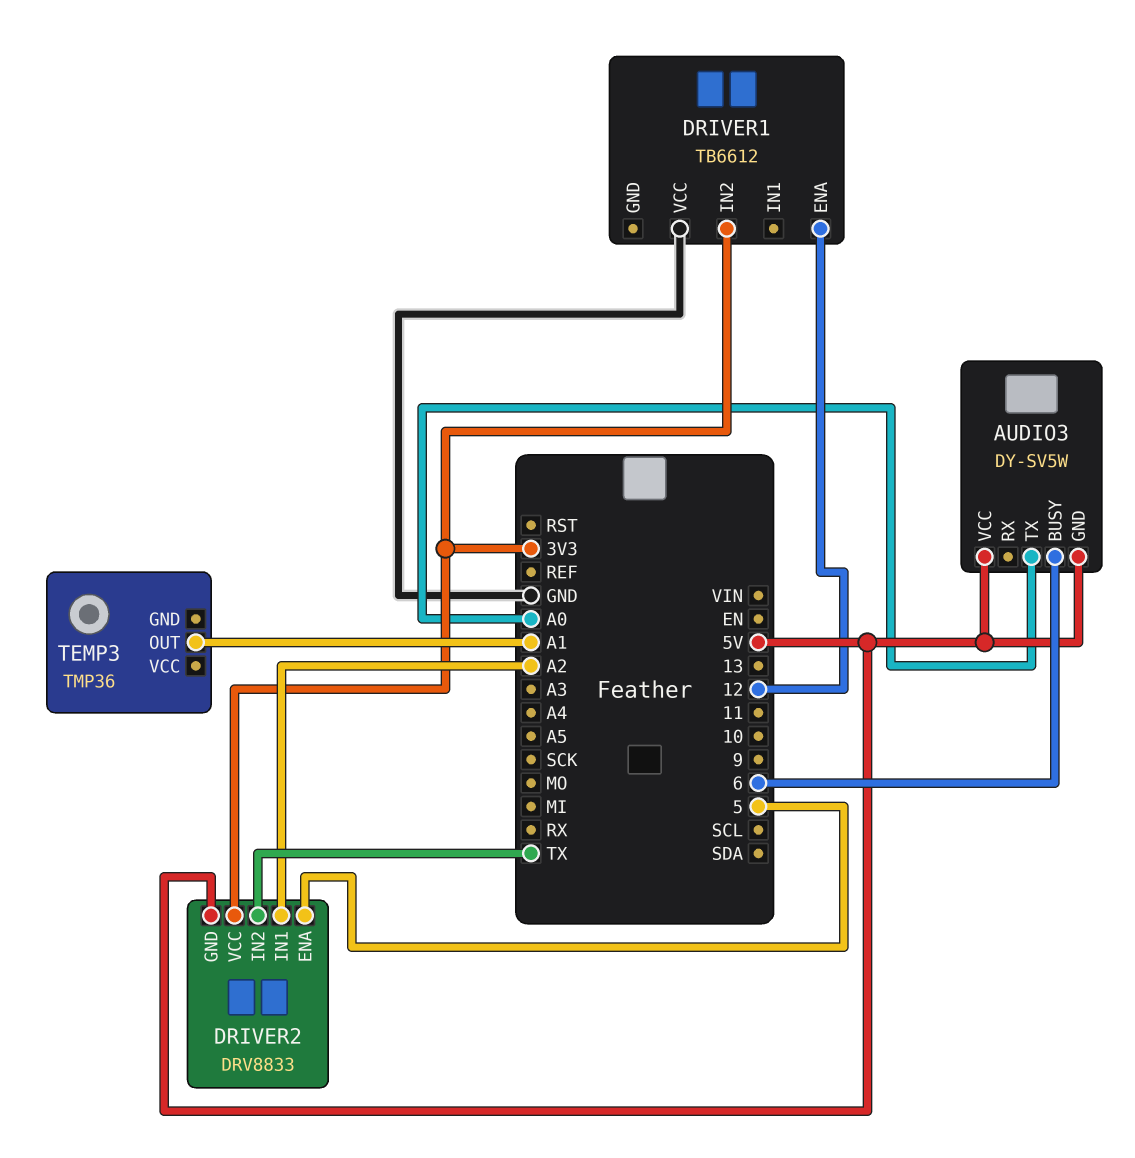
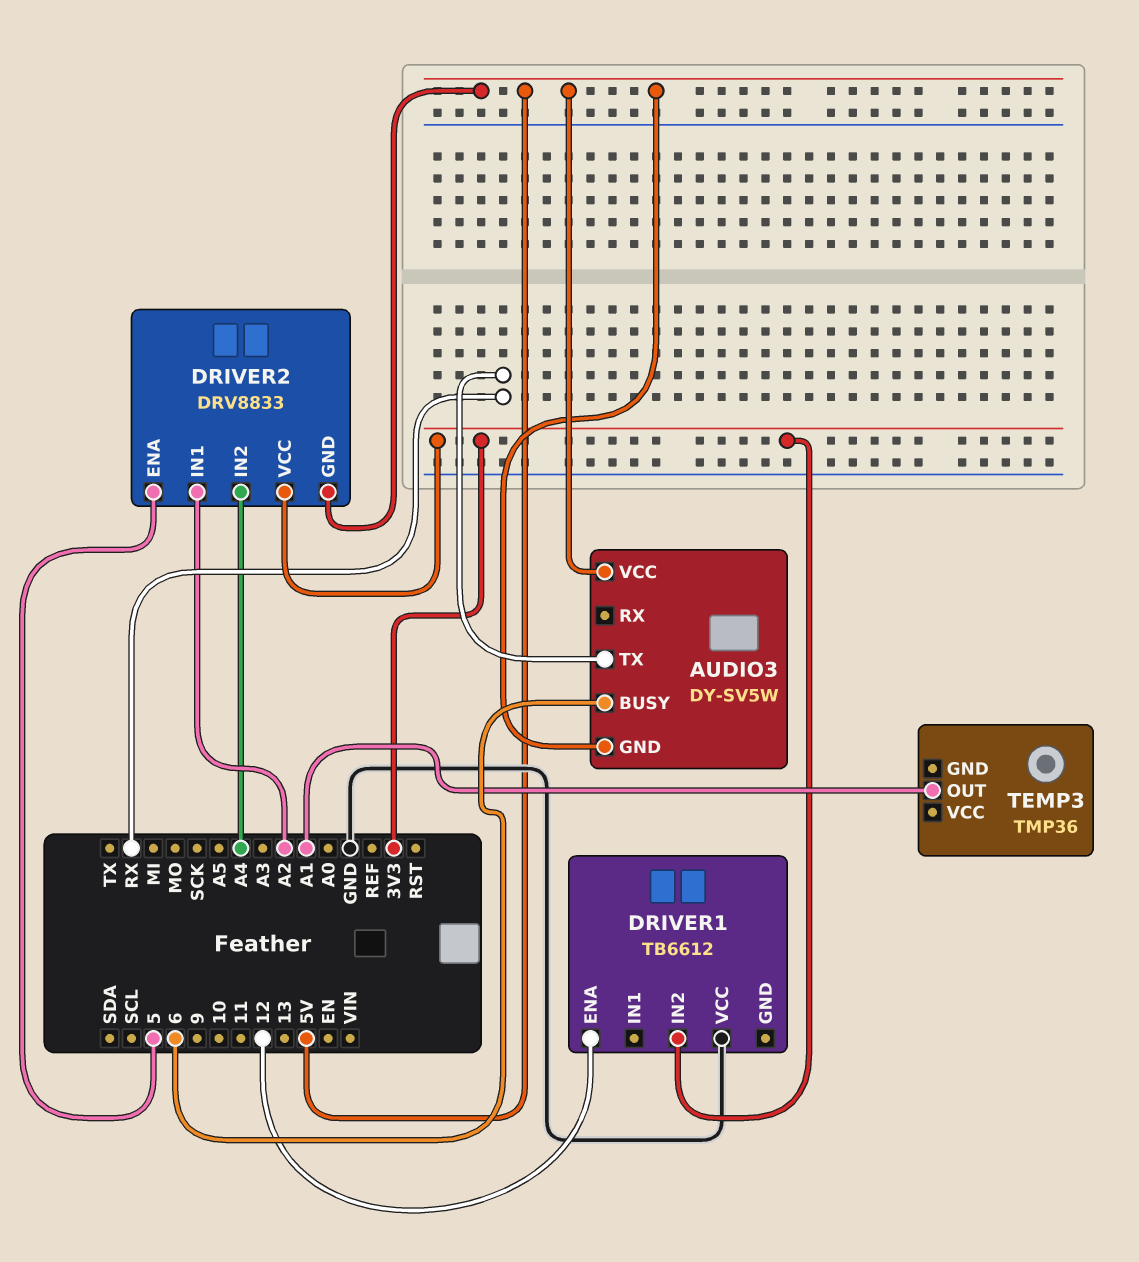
AUDIO3 pin TX: A0 -> RX
DRIVER2 pin IN2: TX -> A4

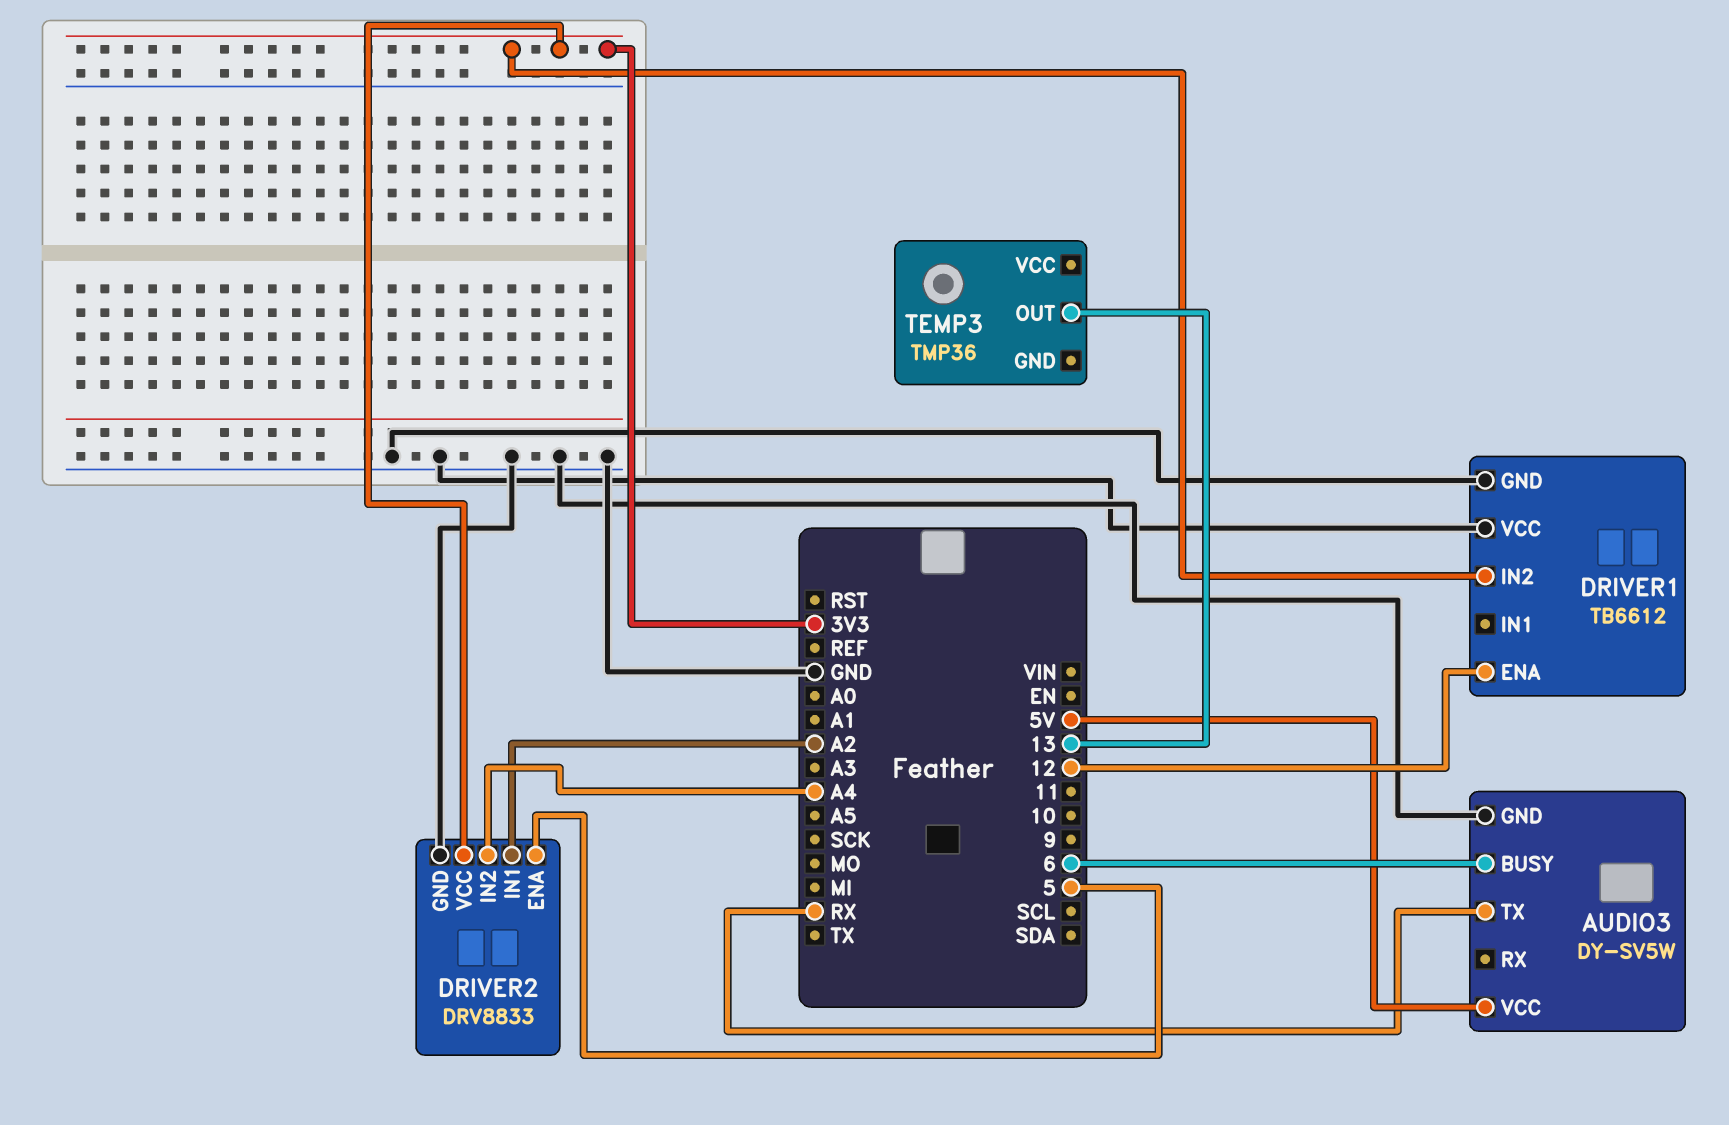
AUDIO3 pin GND: 5V -> GND
DRIVER1 pin GND: none -> GND
DRIVER2 pin GND: 5V -> GND
TEMP3 pin OUT: A1 -> 13

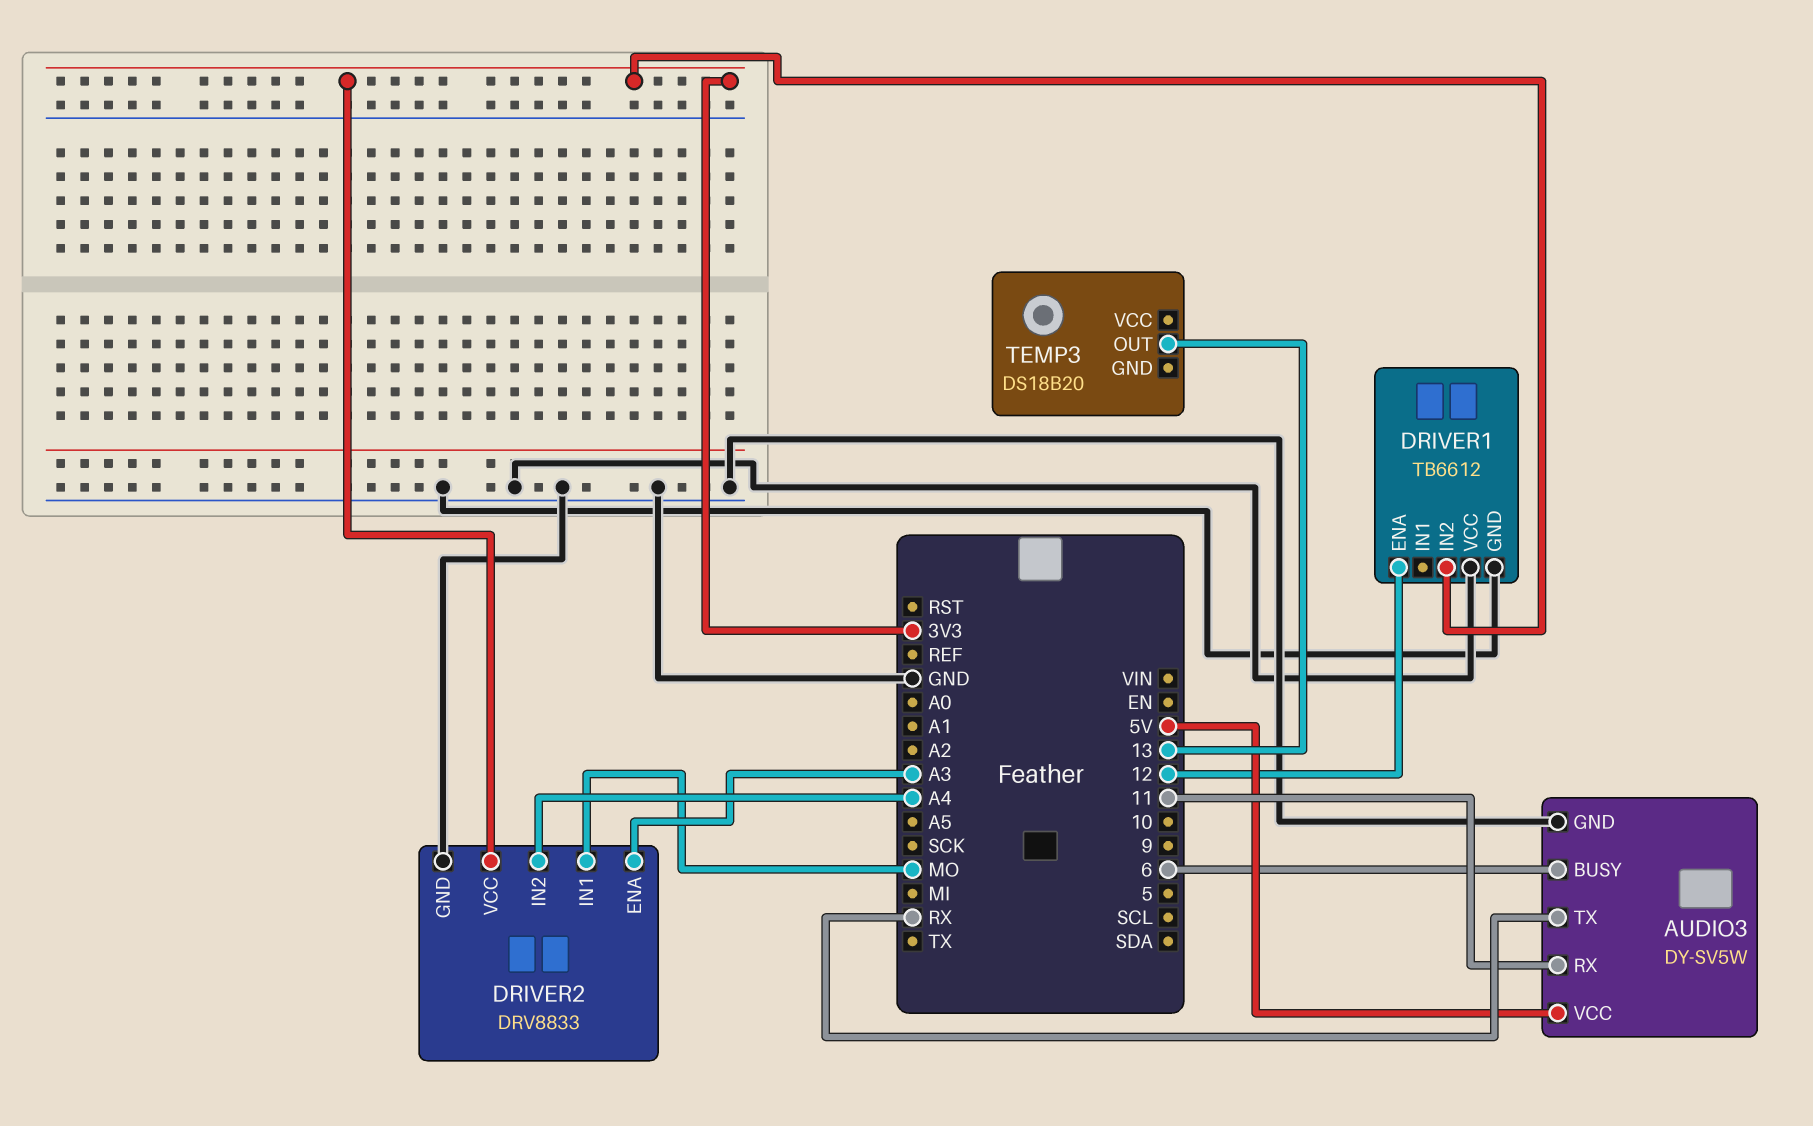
AUDIO3 pin RX: none -> 11
DRIVER2 pin ENA: 5 -> A3
DRIVER2 pin IN1: A2 -> MO
TEMP3: TMP36 -> DS18B20

